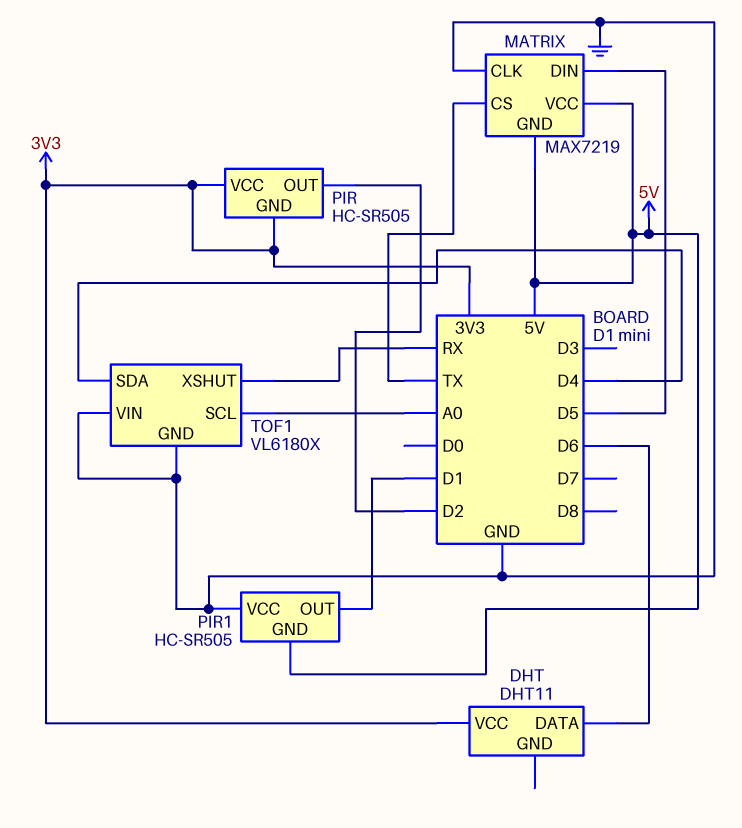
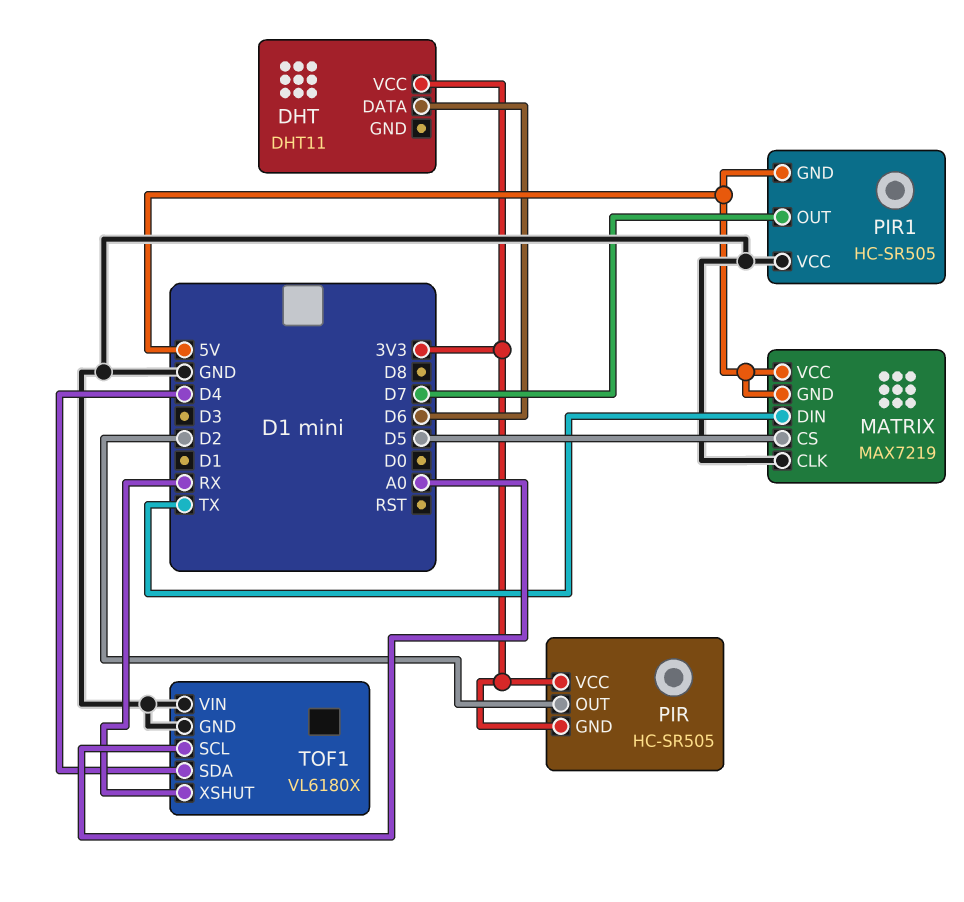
MATRIX pin CS: TX -> D5
MATRIX pin DIN: D5 -> TX
PIR1 pin OUT: D1 -> D7

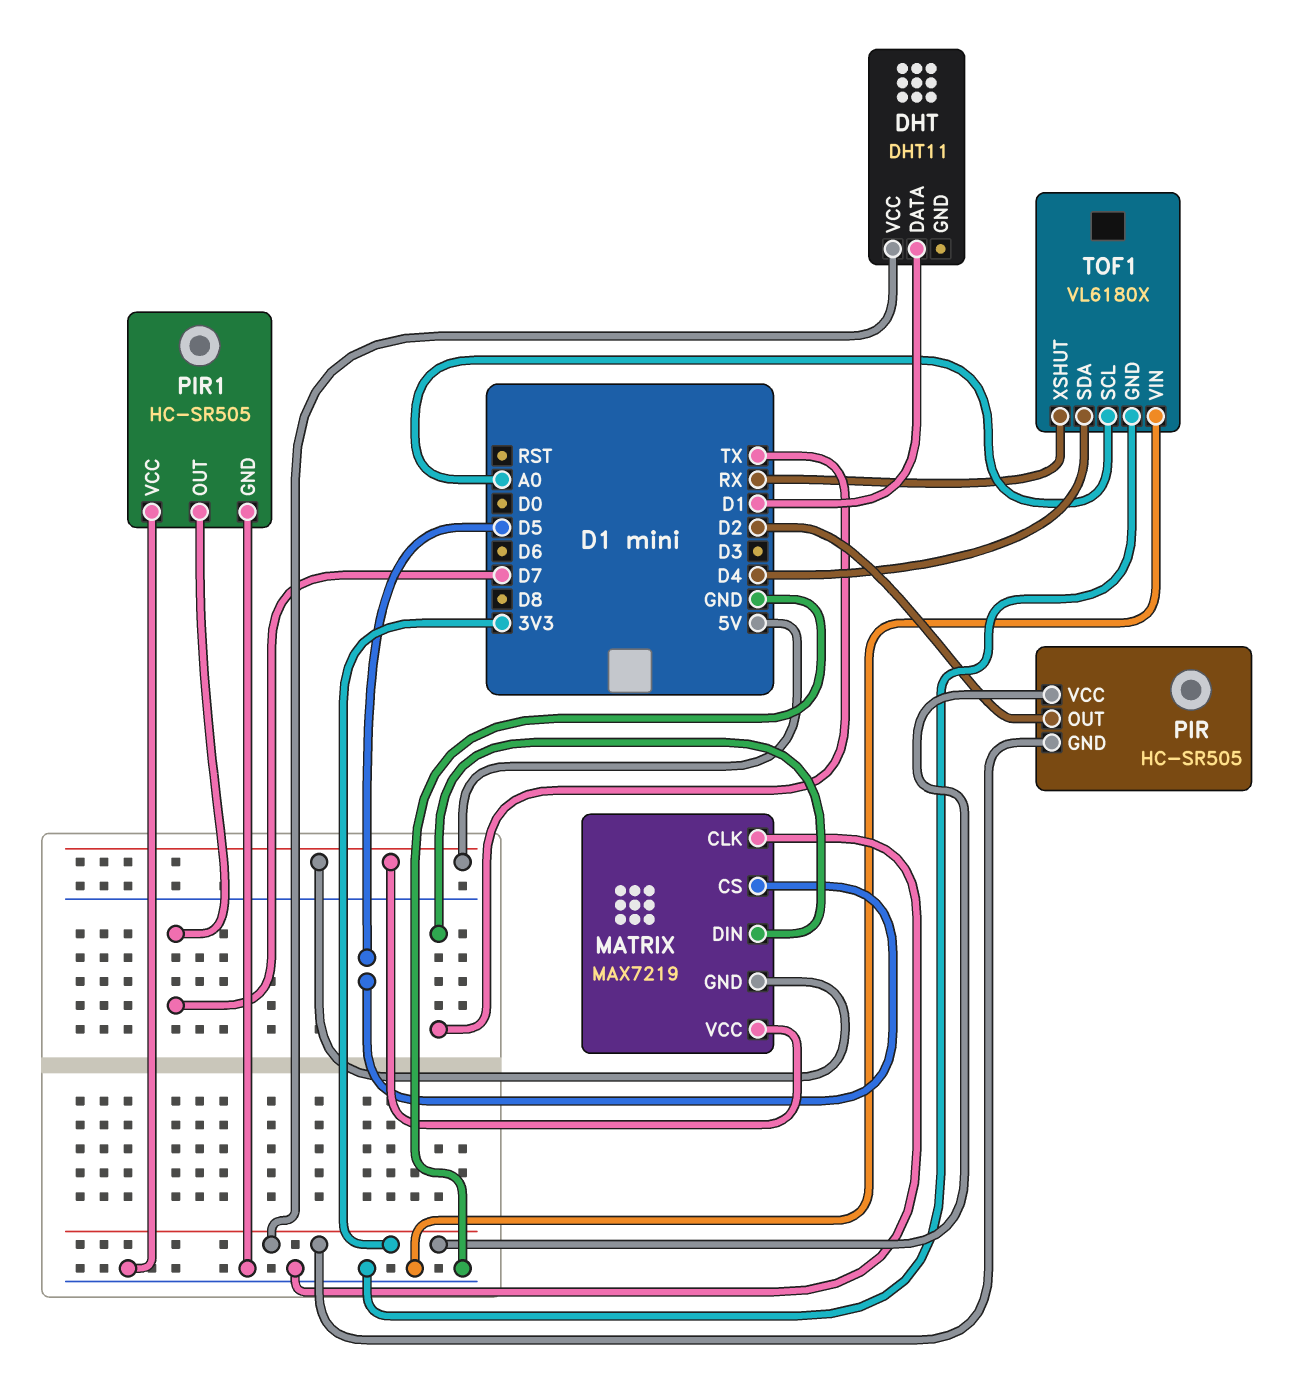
DHT pin DATA: D6 -> D1
PIR1 pin GND: 5V -> GND

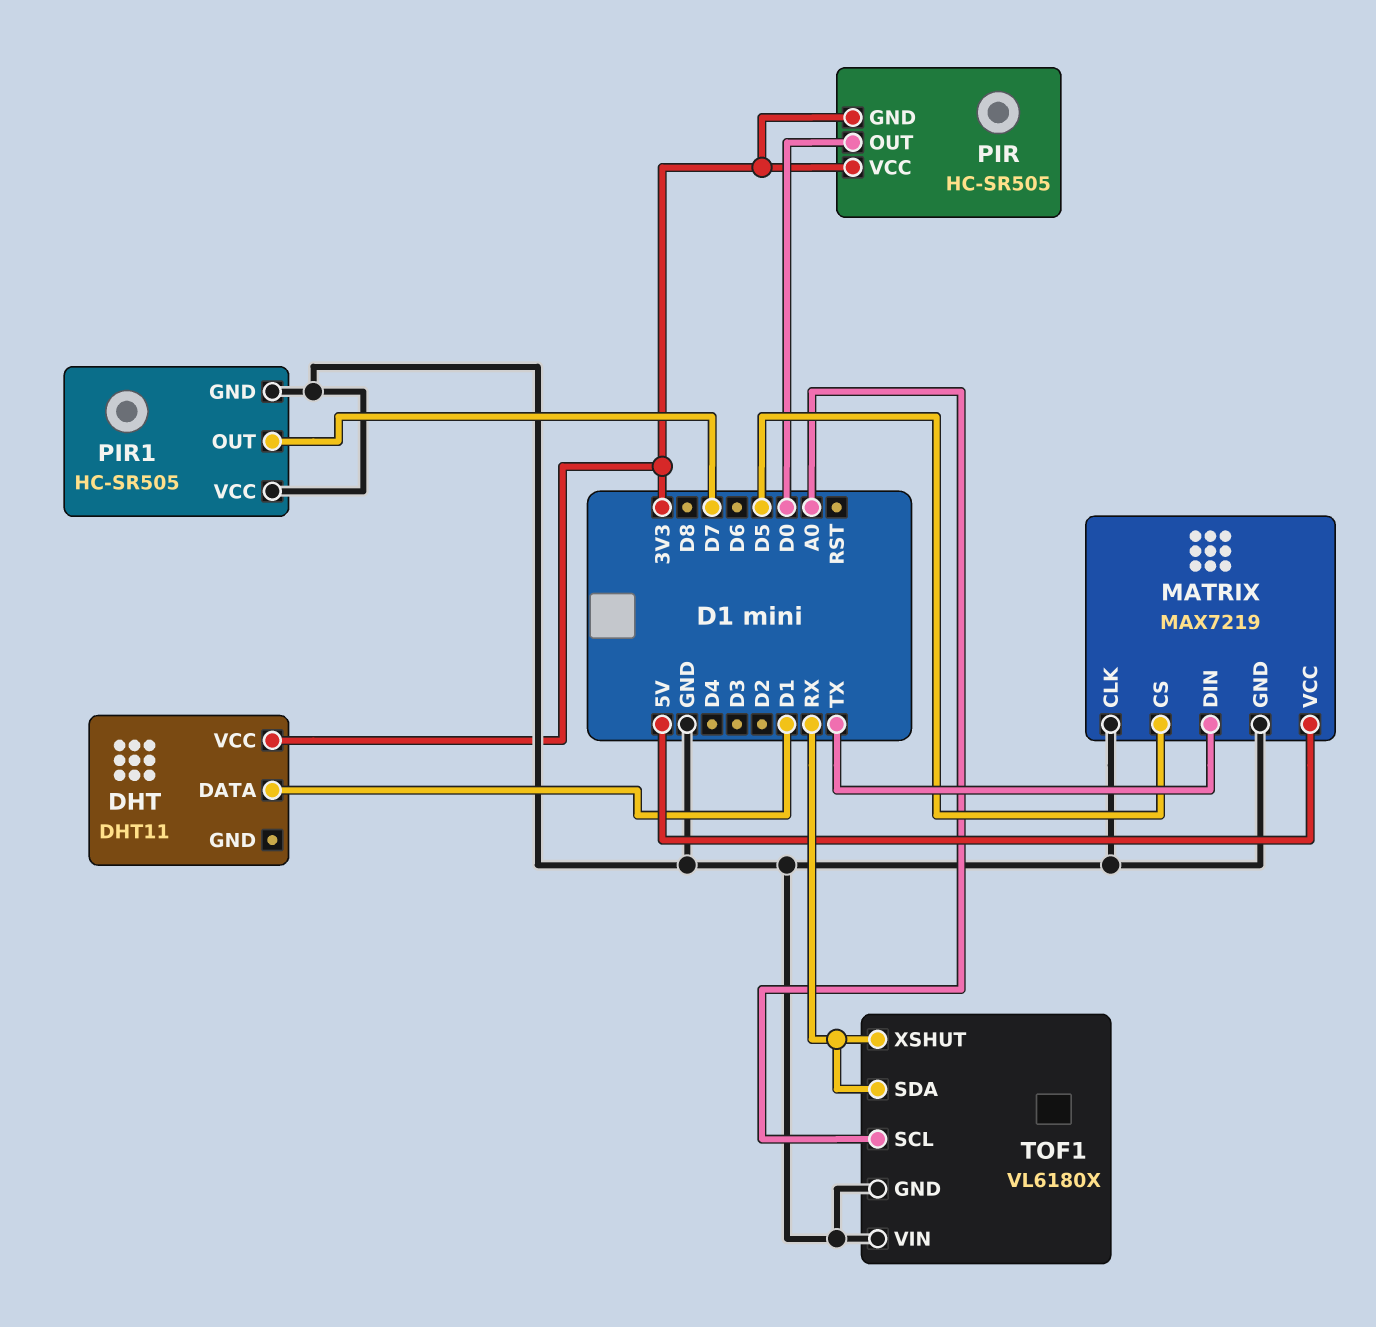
MATRIX pin GND: 5V -> GND
PIR pin OUT: D2 -> D0
TOF1 pin SDA: D4 -> RX

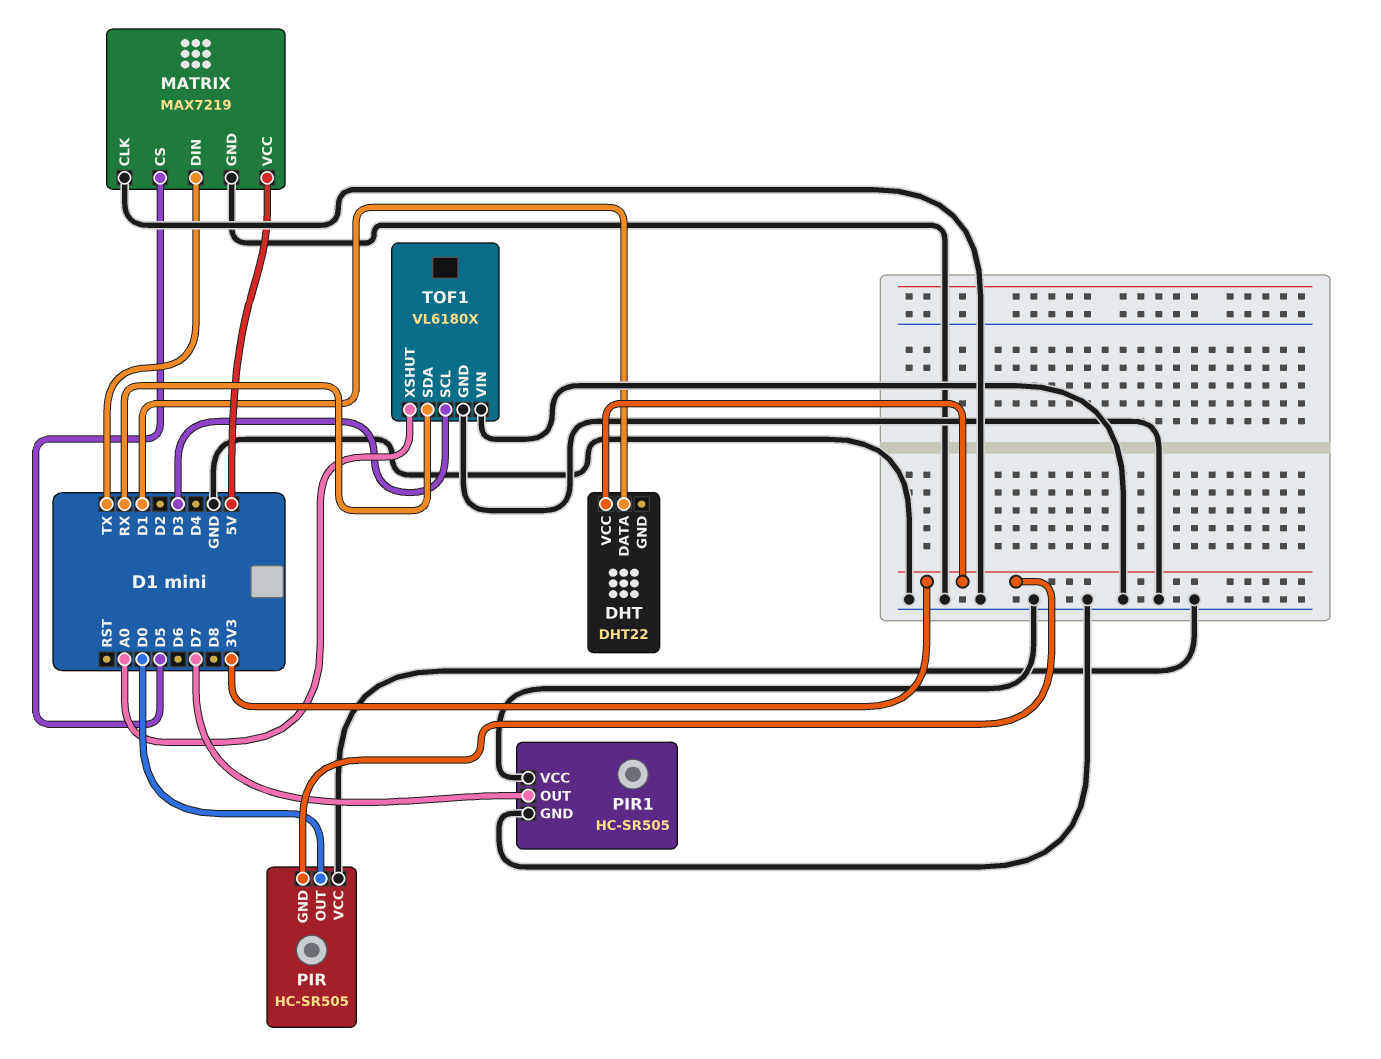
DHT: DHT11 -> DHT22
PIR pin VCC: 3V3 -> GND
TOF1 pin SCL: A0 -> D3
TOF1 pin XSHUT: RX -> A0

